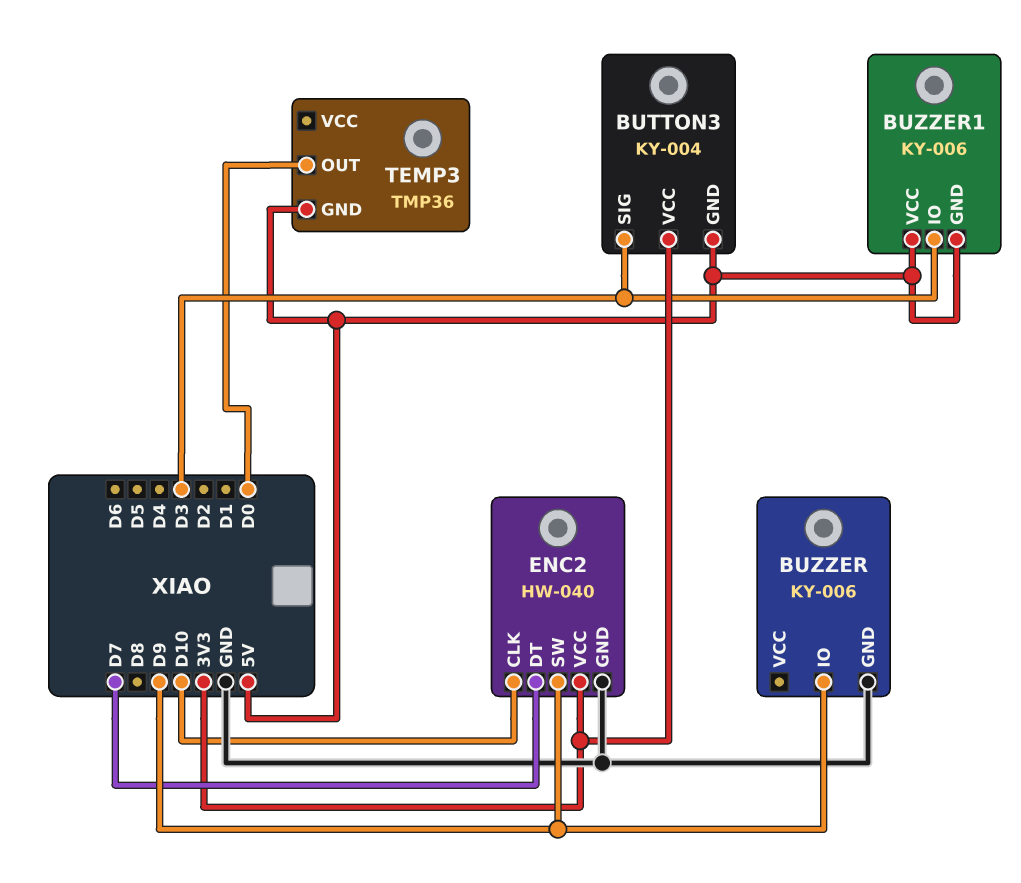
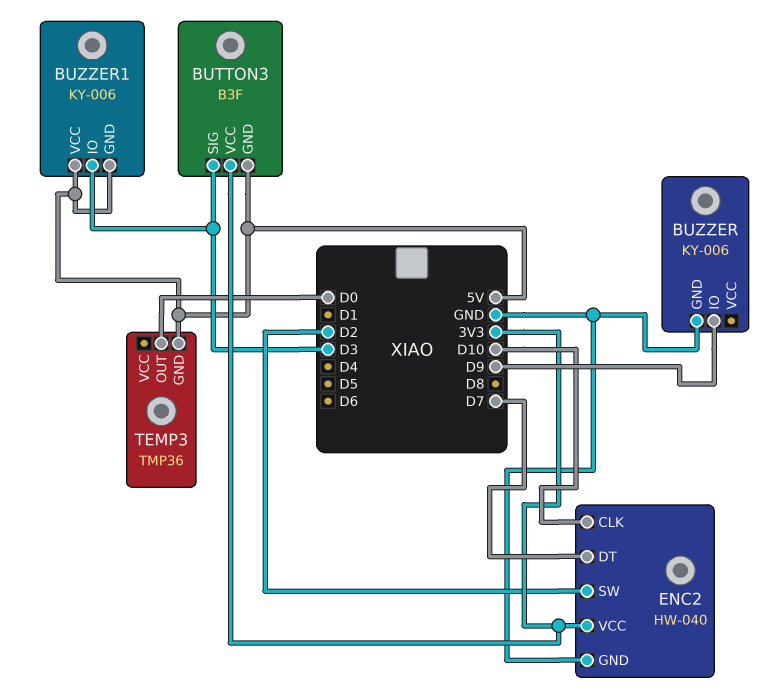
BUTTON3: KY-004 -> B3F
ENC2 pin SW: D9 -> D2

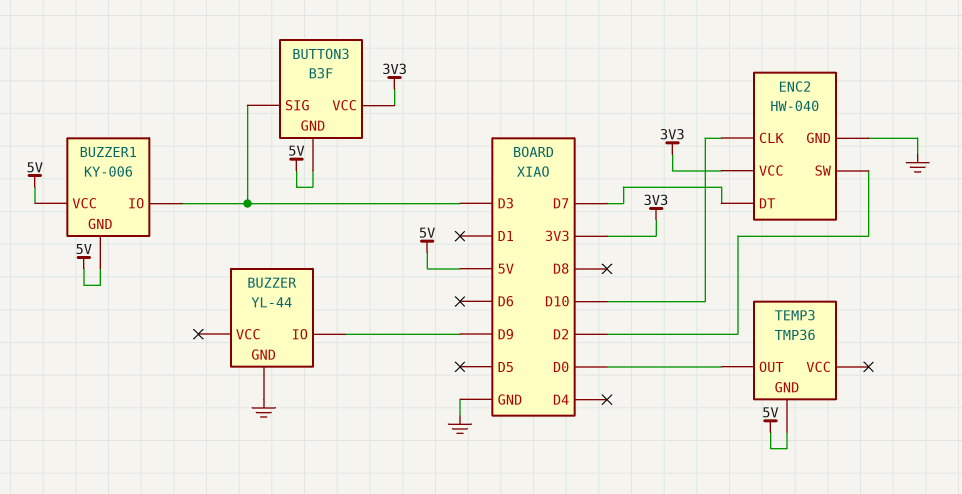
BUZZER: KY-006 -> YL-44

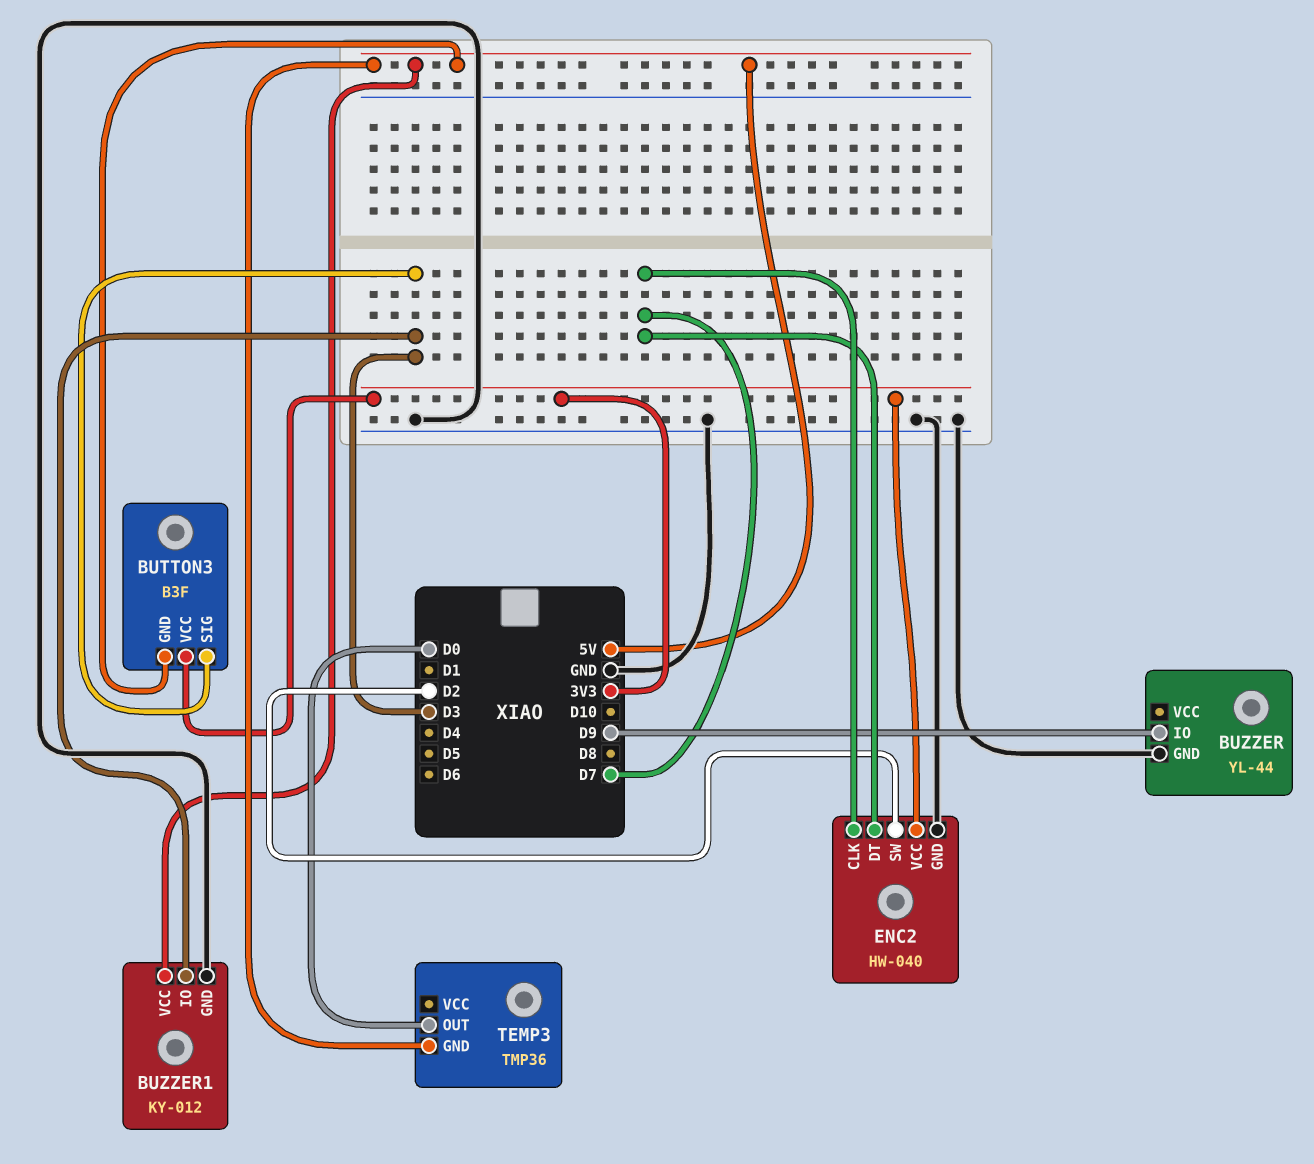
BUZZER1: KY-006 -> KY-012
BUZZER1 pin GND: 5V -> GND
ENC2 pin CLK: D10 -> D7

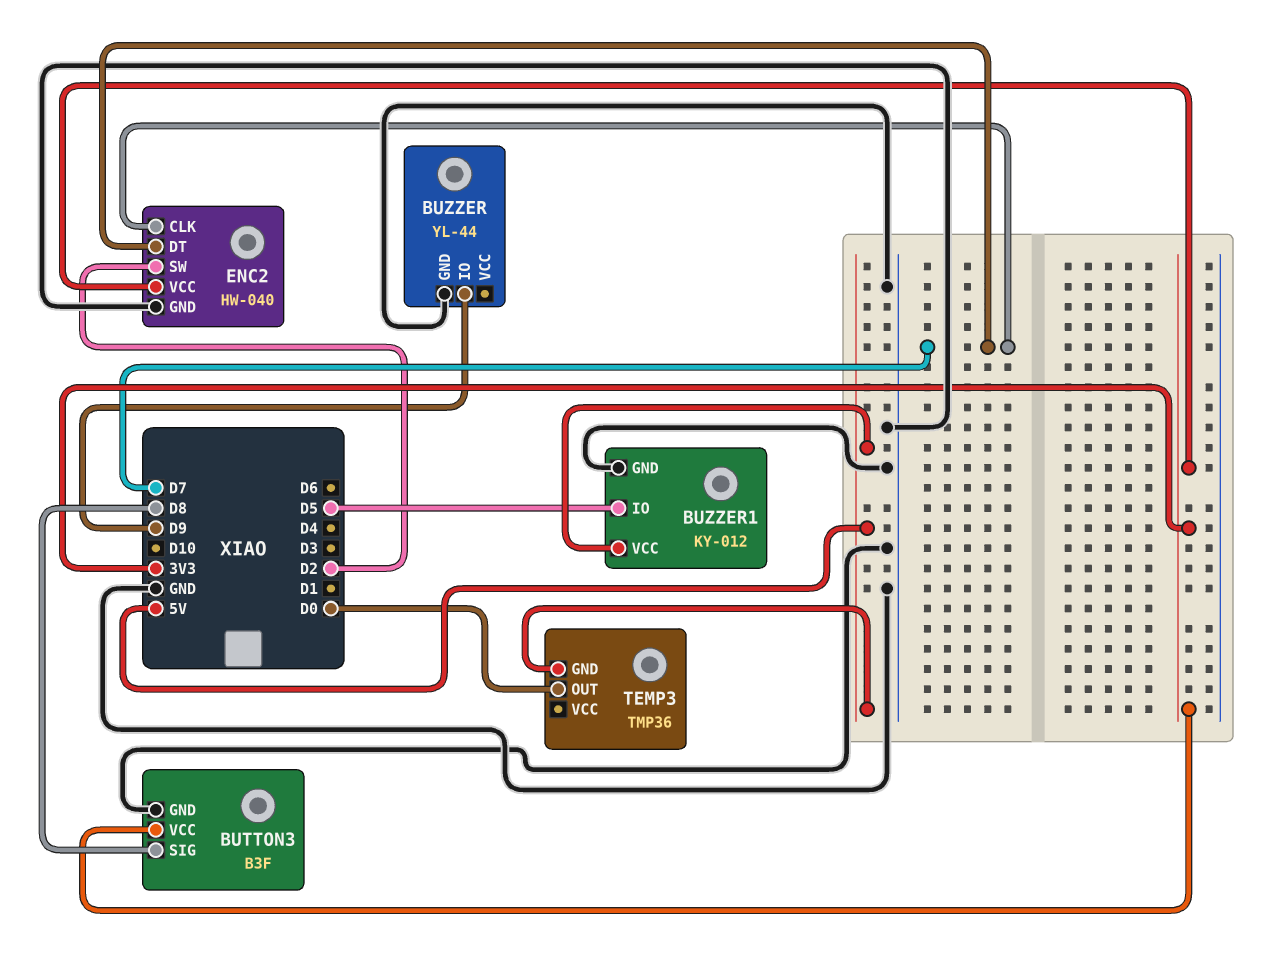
BUTTON3 pin GND: 5V -> GND
BUTTON3 pin SIG: D3 -> D8
BUZZER1 pin IO: D3 -> D5

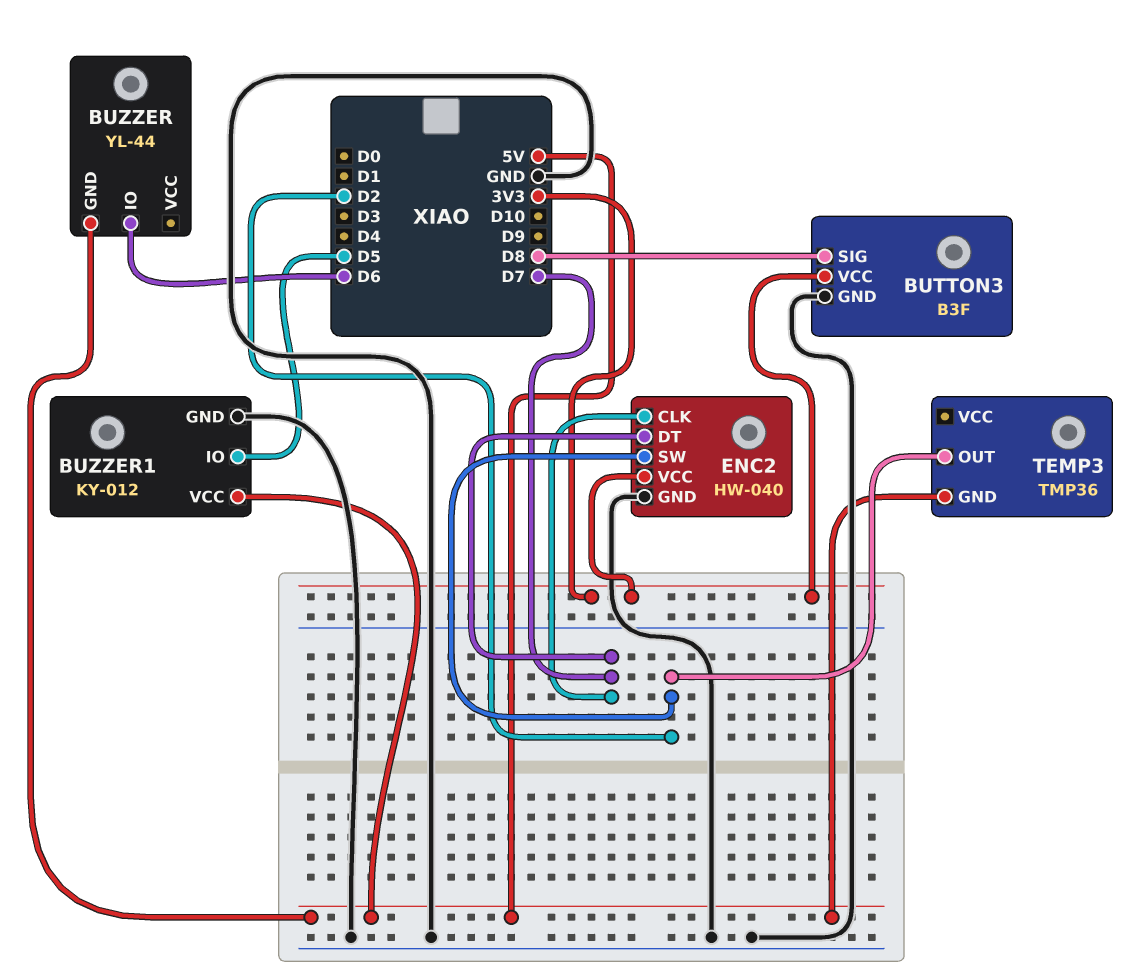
BUZZER pin GND: GND -> 5V
BUZZER pin IO: D9 -> D6
TEMP3 pin OUT: D0 -> D2

